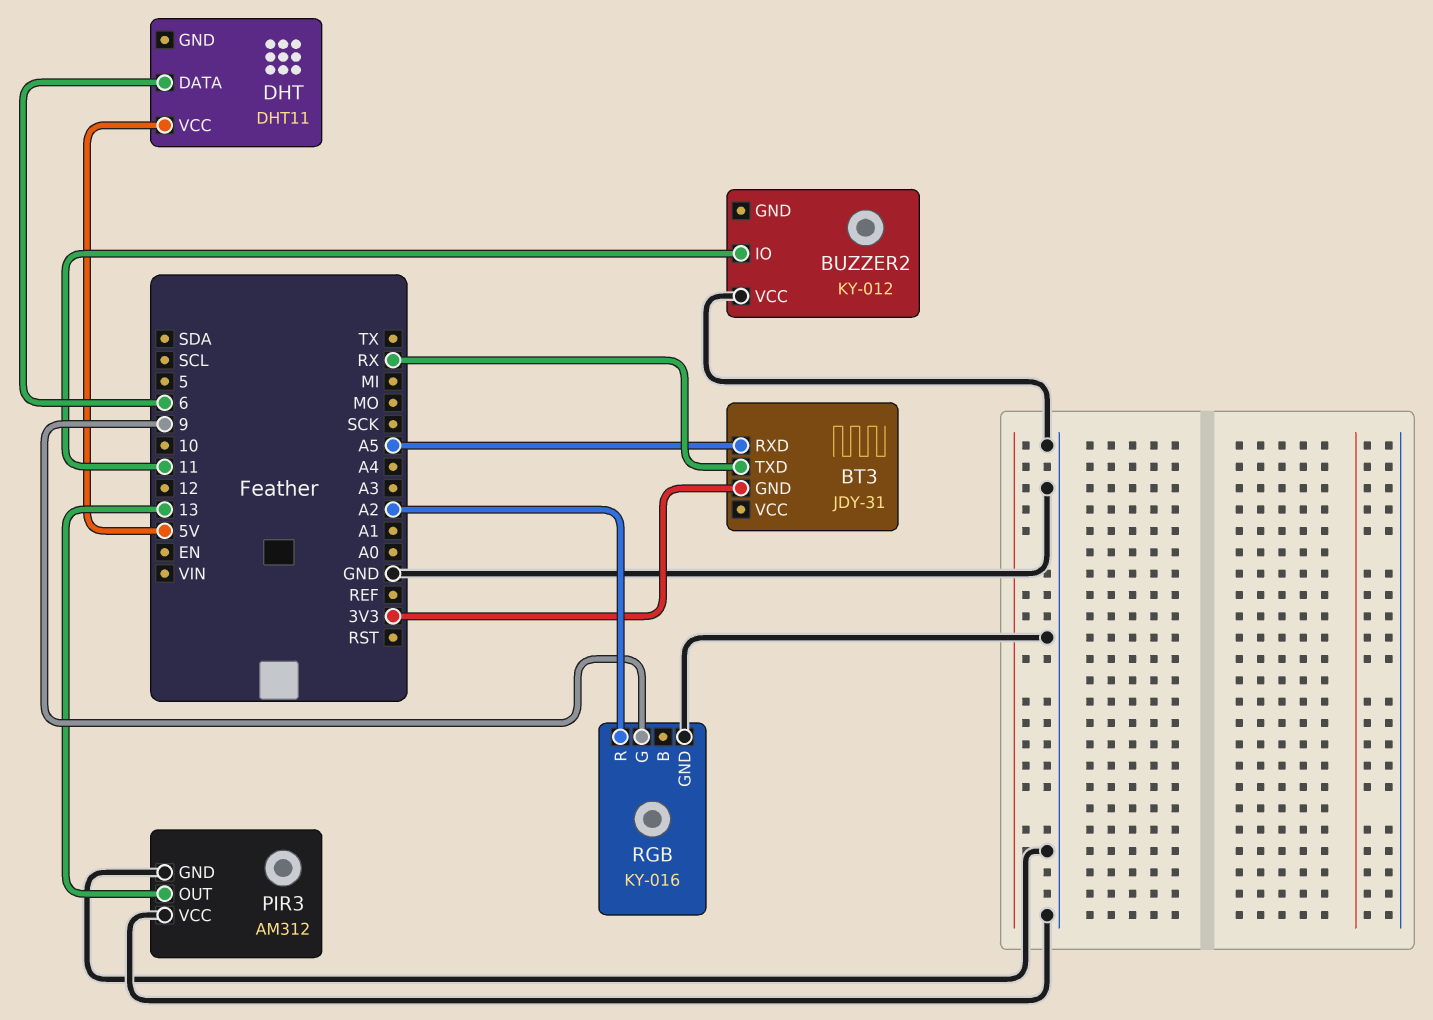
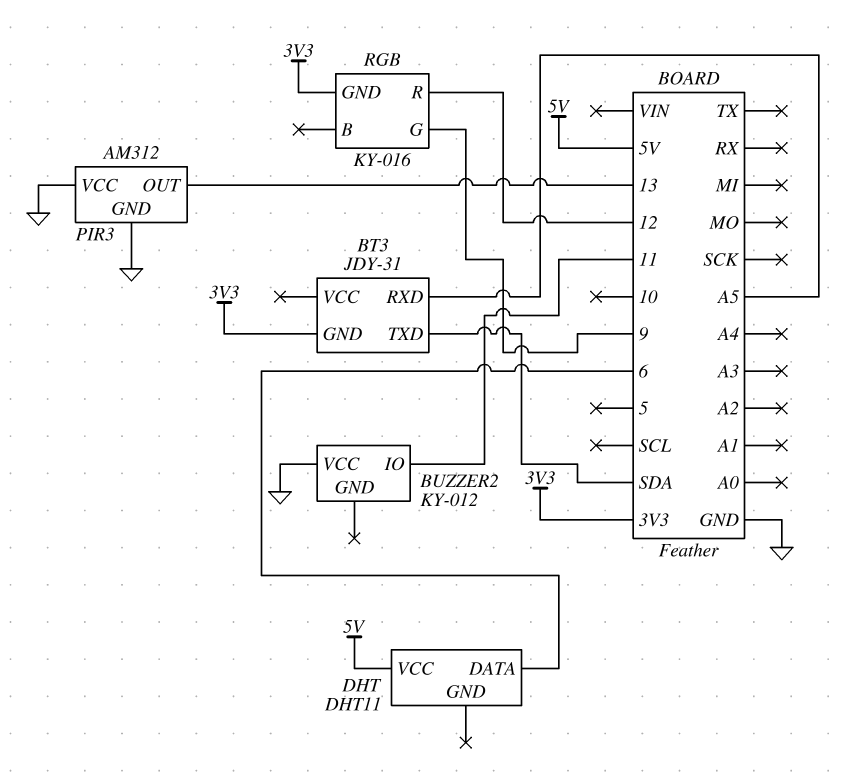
BT3 pin TXD: RX -> SDA
RGB pin GND: GND -> 3V3
RGB pin R: A2 -> 12

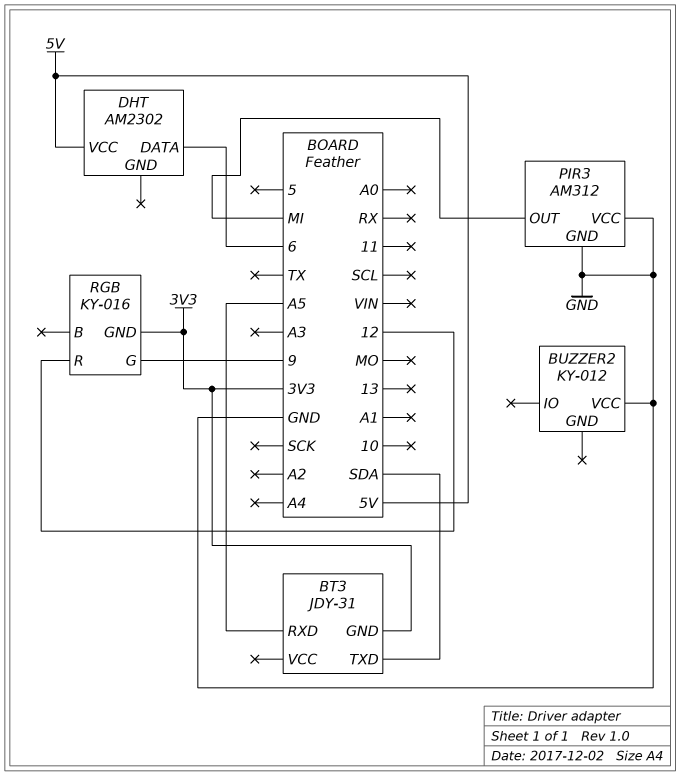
BUZZER2 pin IO: 11 -> none
DHT: DHT11 -> AM2302
PIR3 pin OUT: 13 -> MI

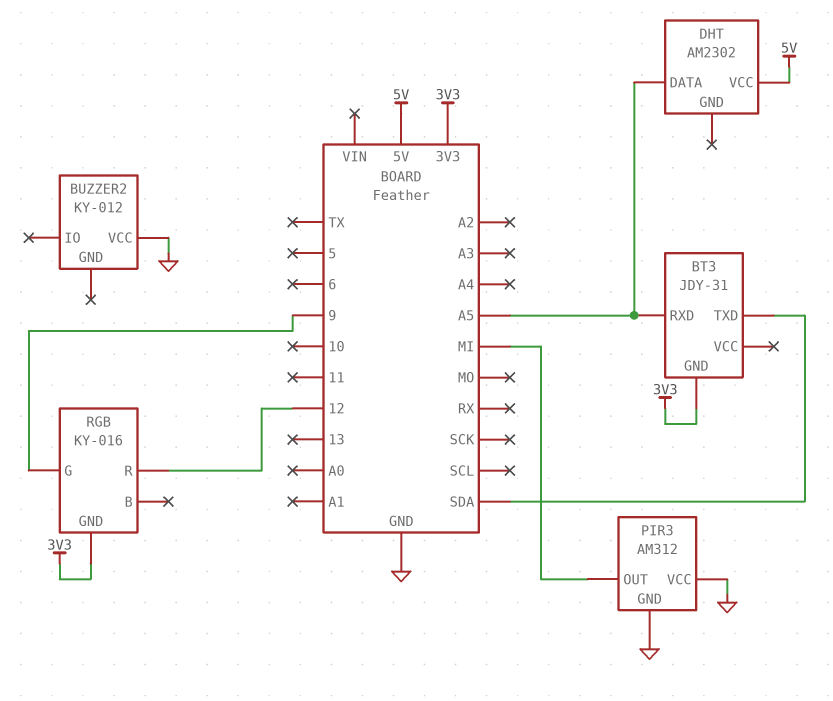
DHT pin DATA: 6 -> A5

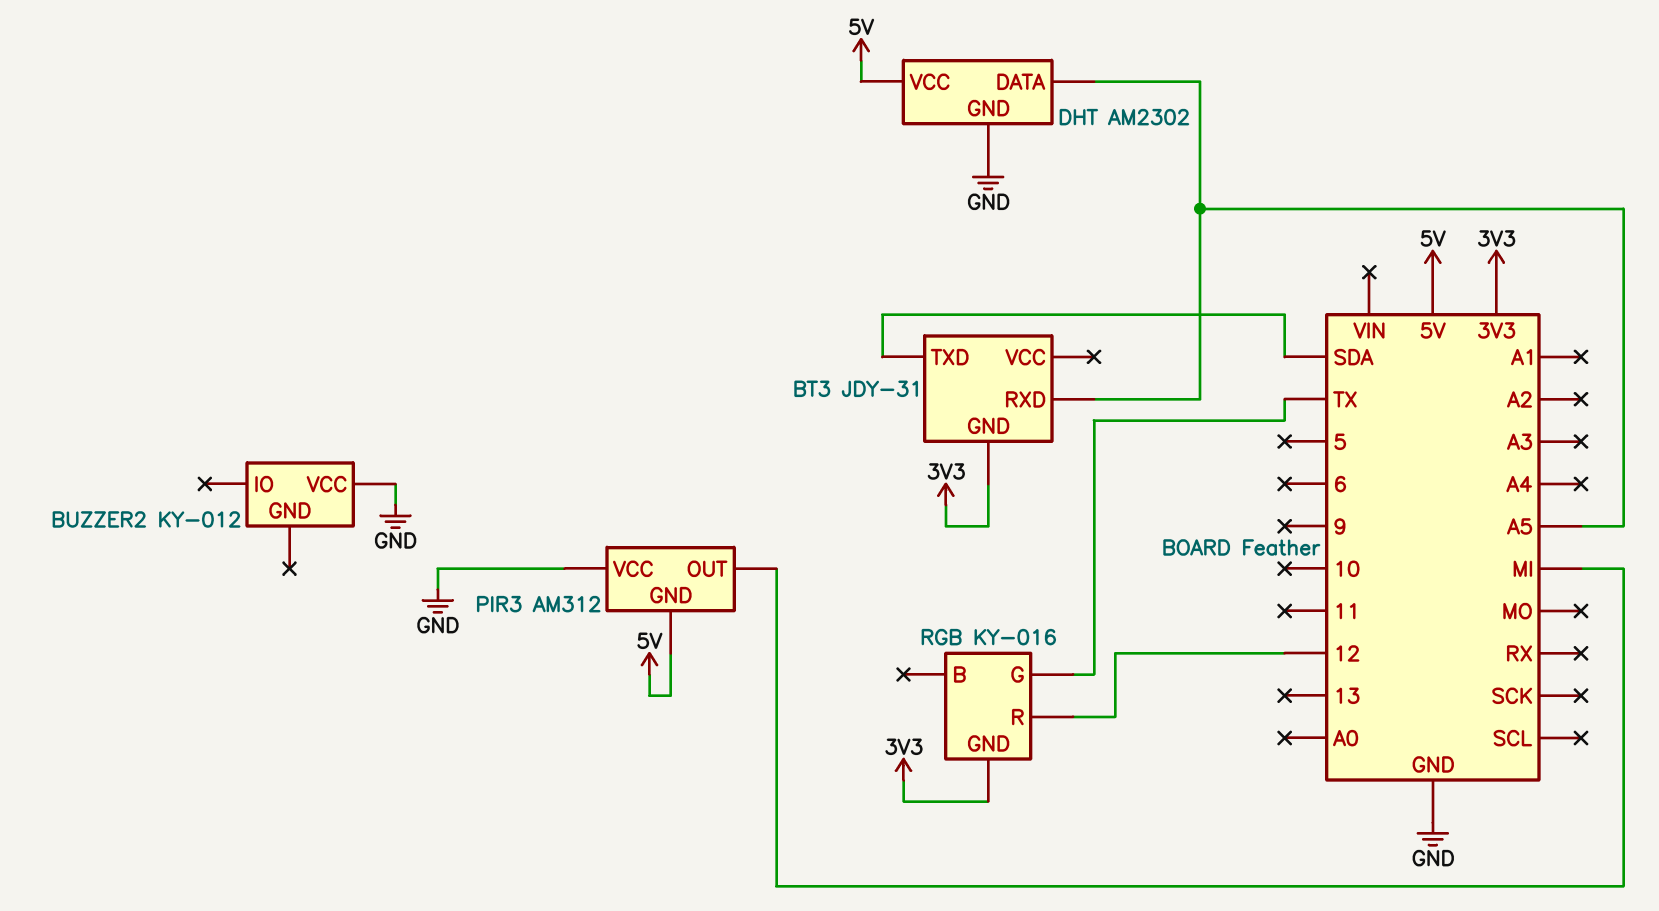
DHT pin GND: none -> GND
PIR3 pin GND: GND -> 5V
RGB pin G: 9 -> TX

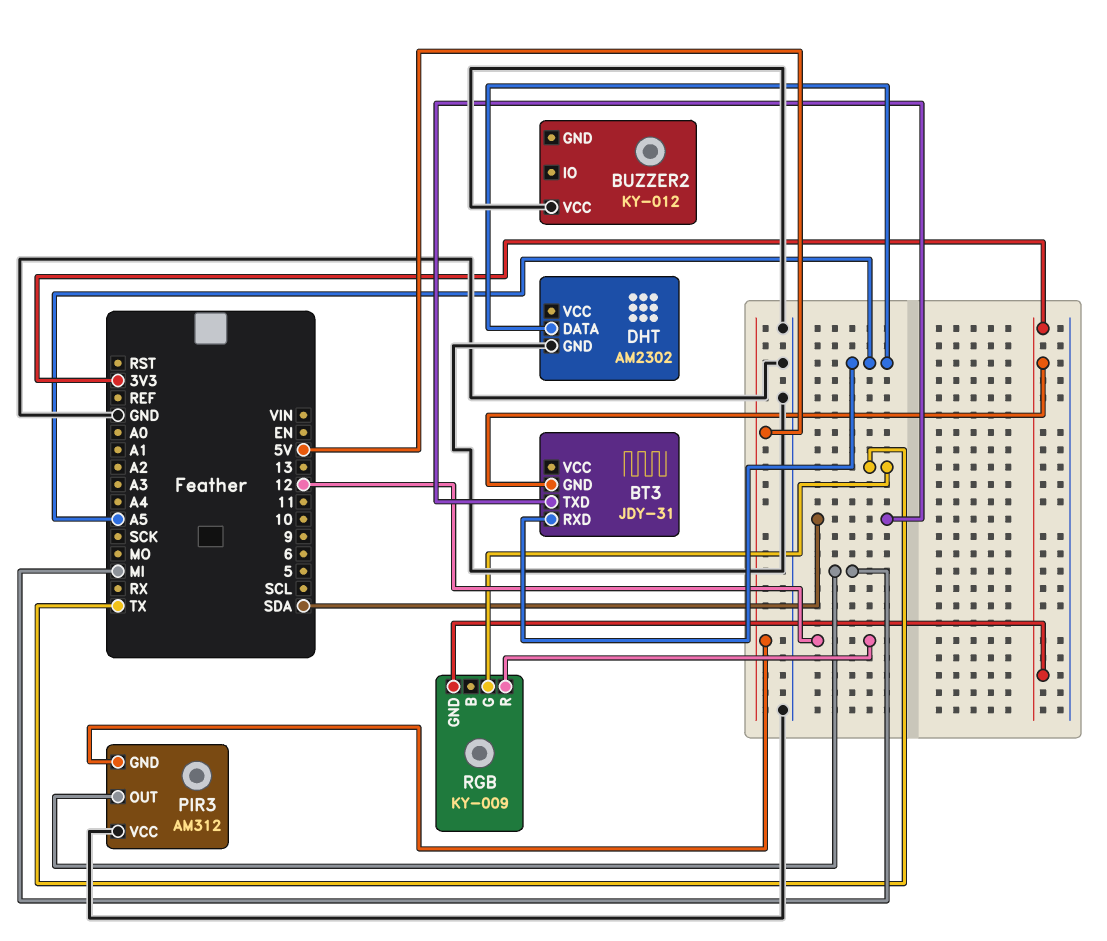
DHT pin VCC: 5V -> none
RGB: KY-016 -> KY-009

